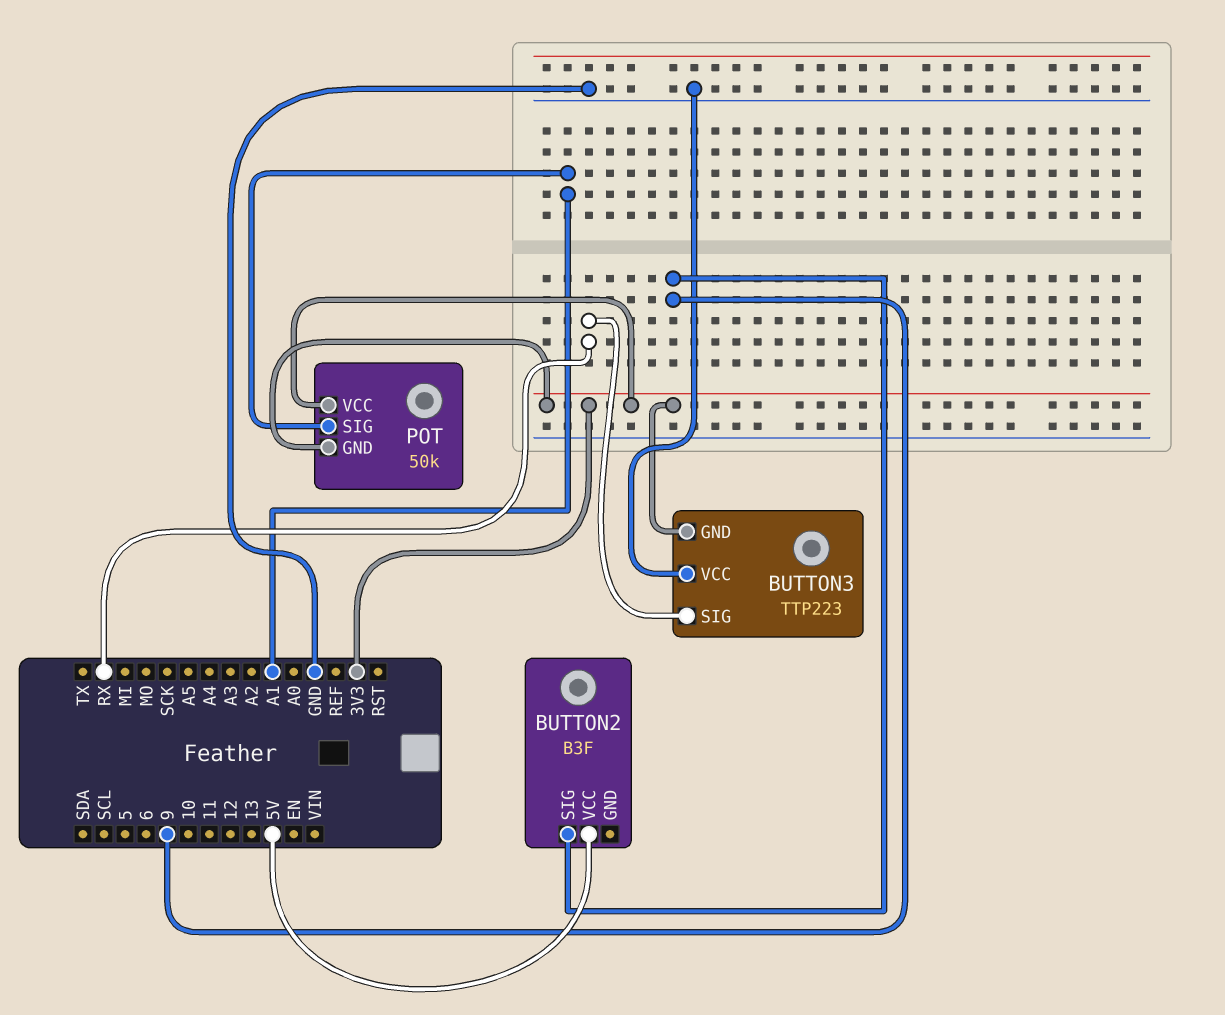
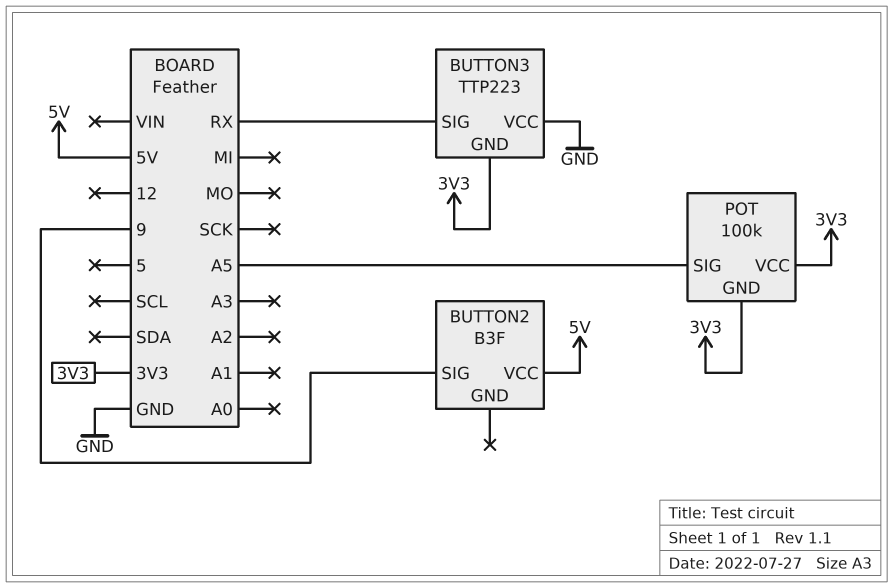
POT: 50k -> 100k
POT pin SIG: A1 -> A5

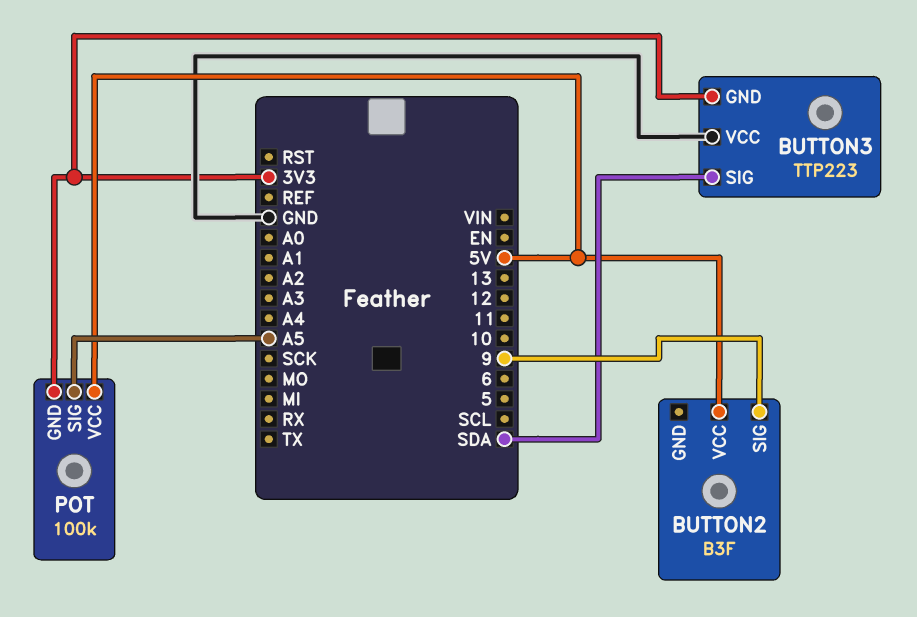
BUTTON3 pin SIG: RX -> SDA
POT pin VCC: 3V3 -> 5V

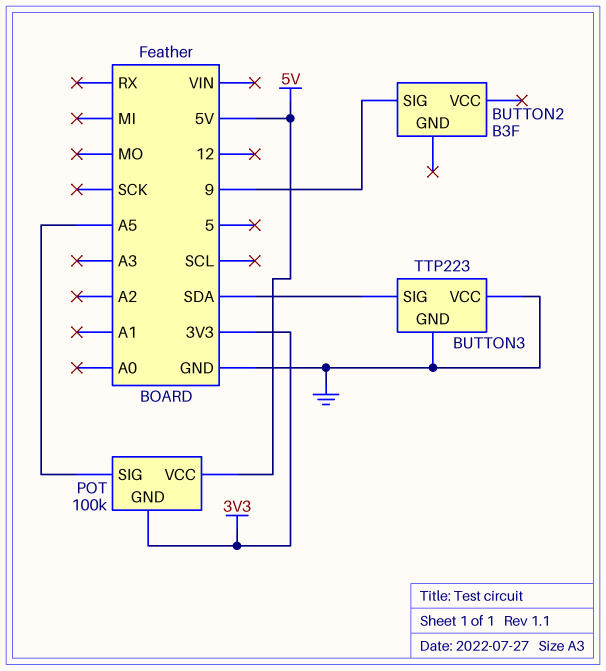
BUTTON2 pin VCC: 5V -> none
BUTTON3 pin GND: 3V3 -> GND

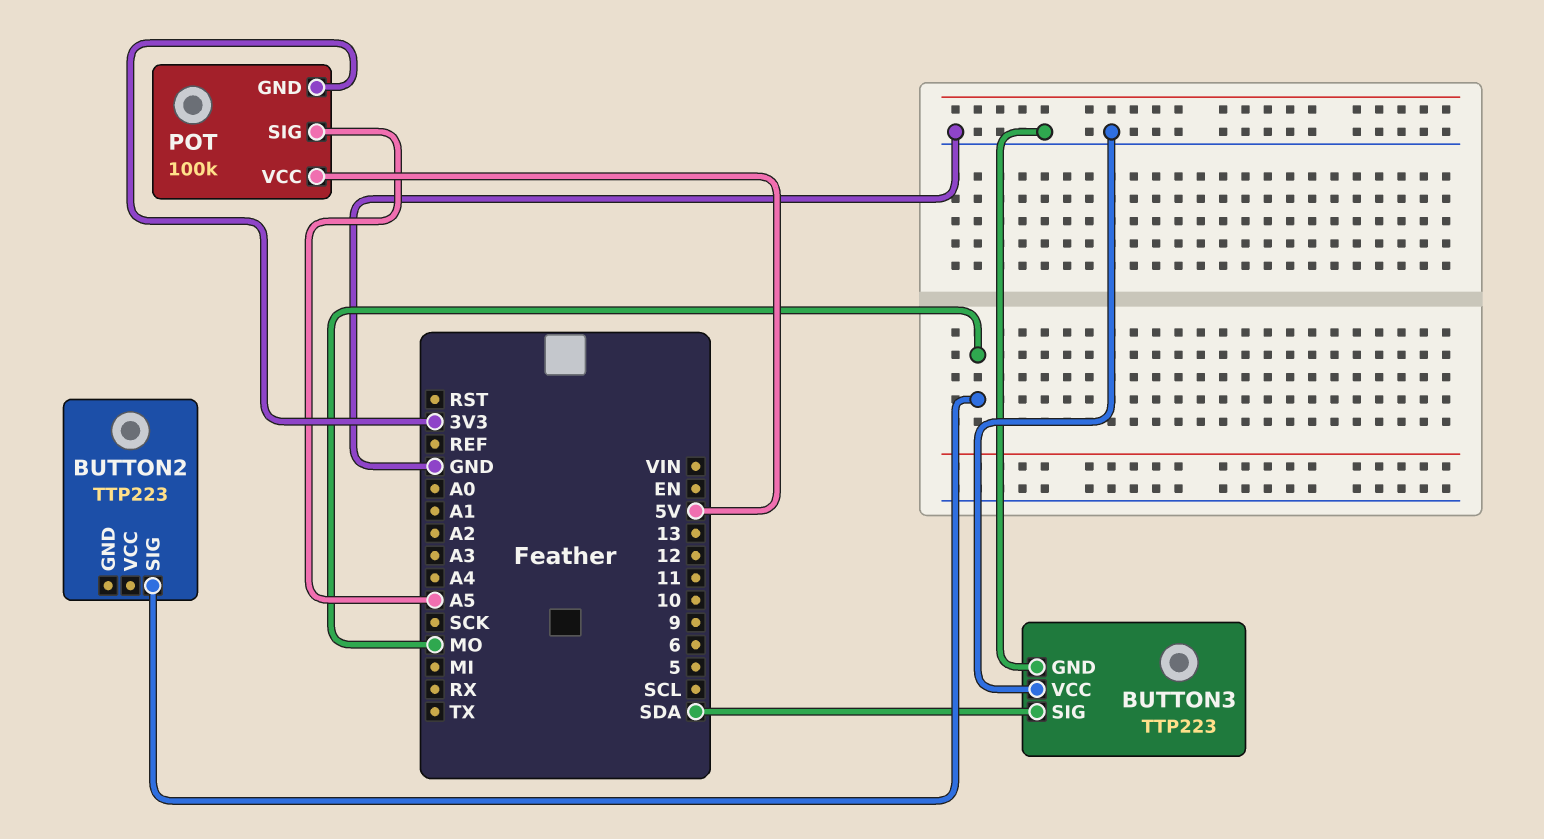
BUTTON2: B3F -> TTP223
BUTTON2 pin SIG: 9 -> MO

